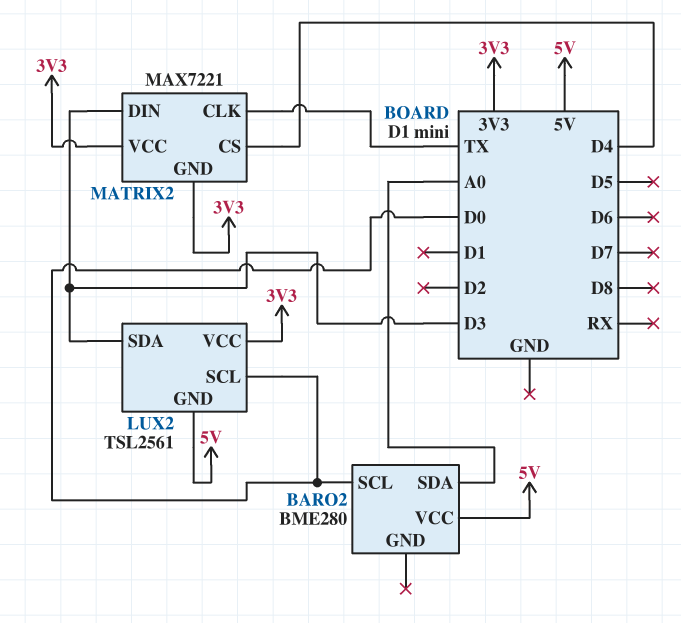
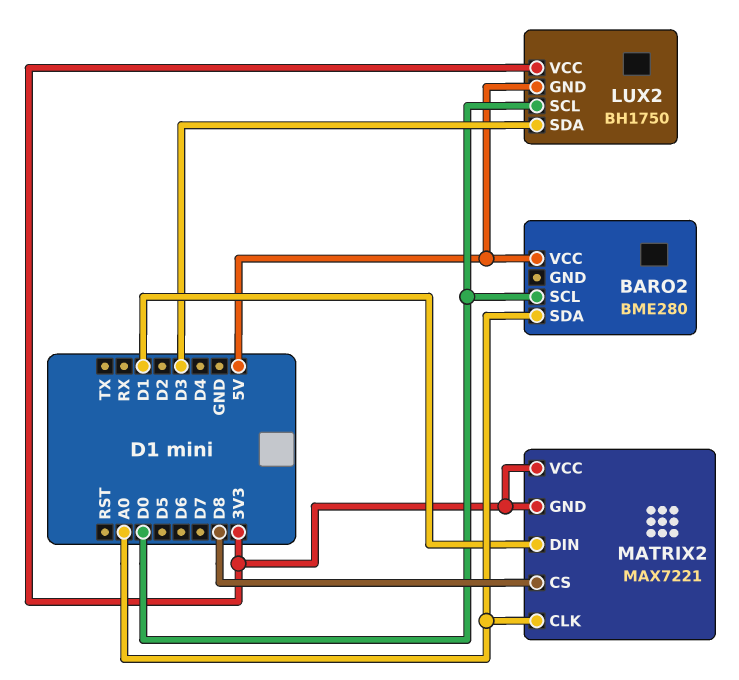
LUX2: TSL2561 -> BH1750
MATRIX2 pin CLK: TX -> A0
MATRIX2 pin CS: D4 -> D8
MATRIX2 pin DIN: D3 -> D1

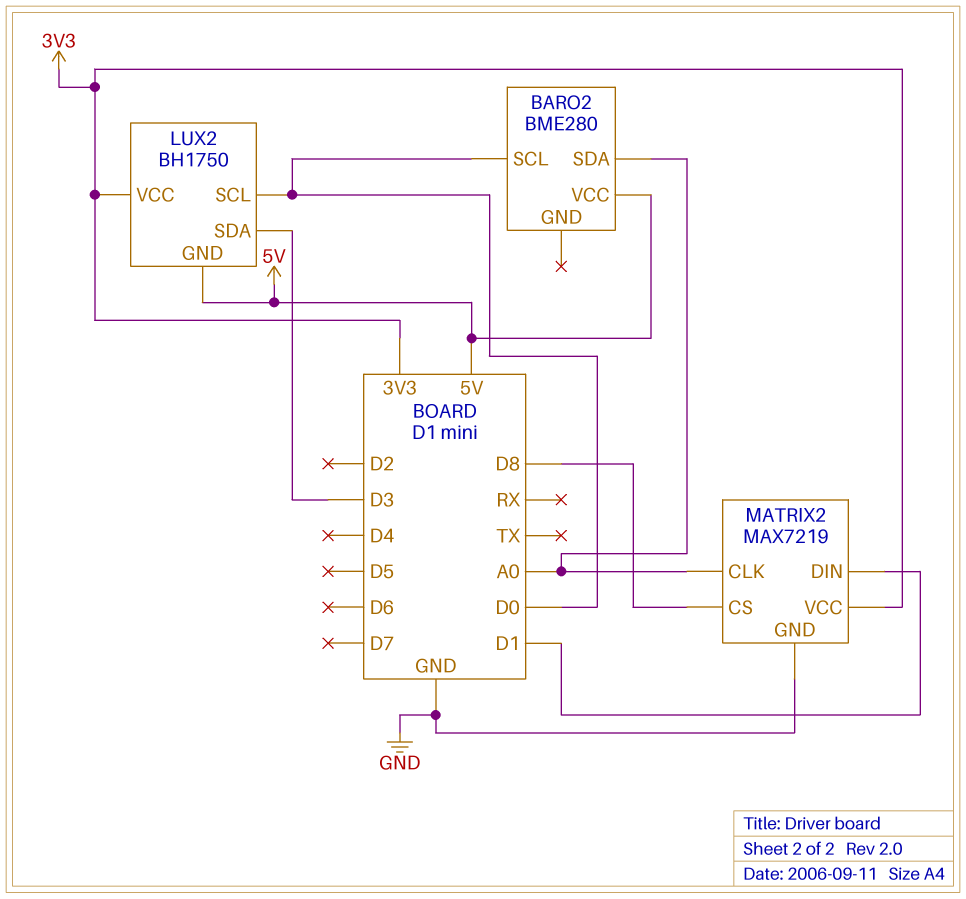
MATRIX2: MAX7221 -> MAX7219
MATRIX2 pin GND: 3V3 -> GND

